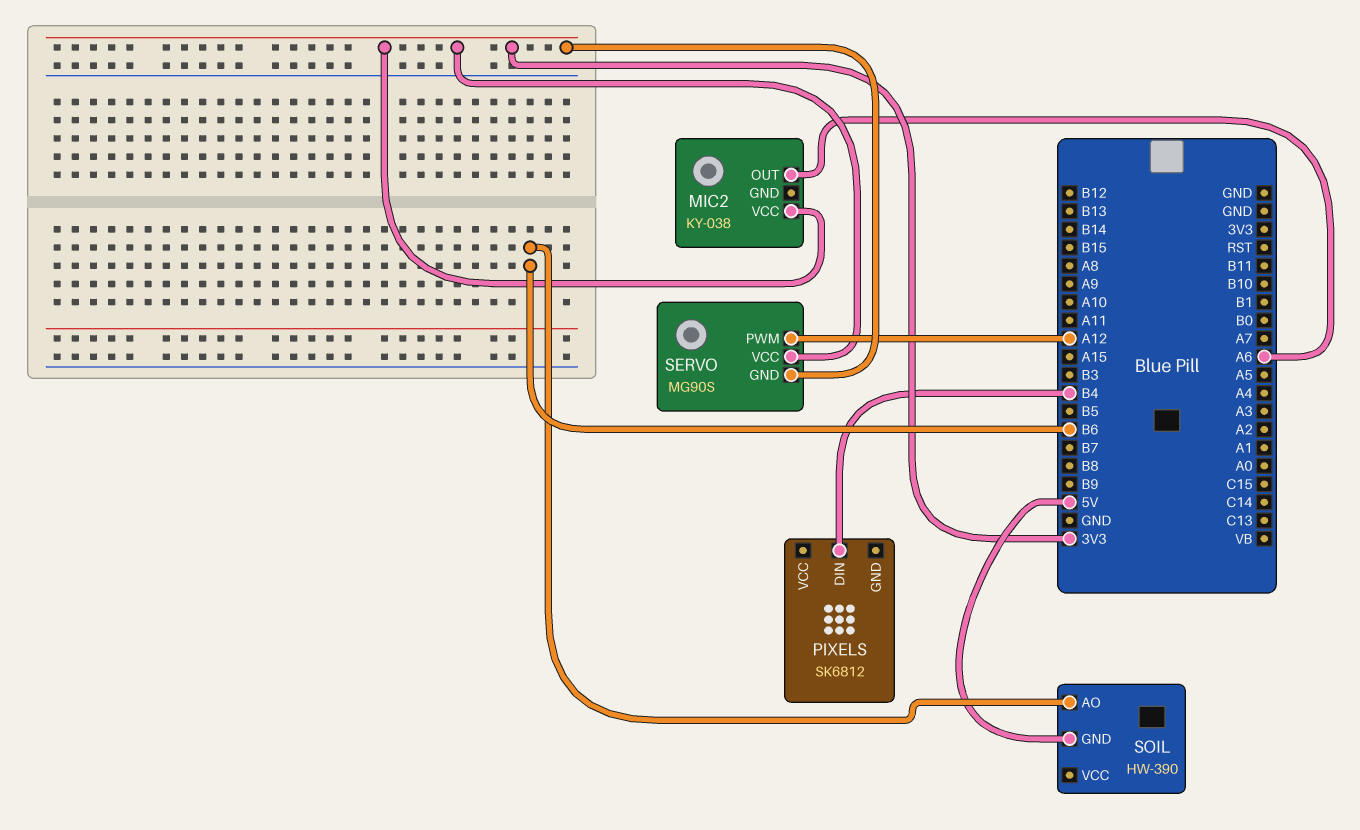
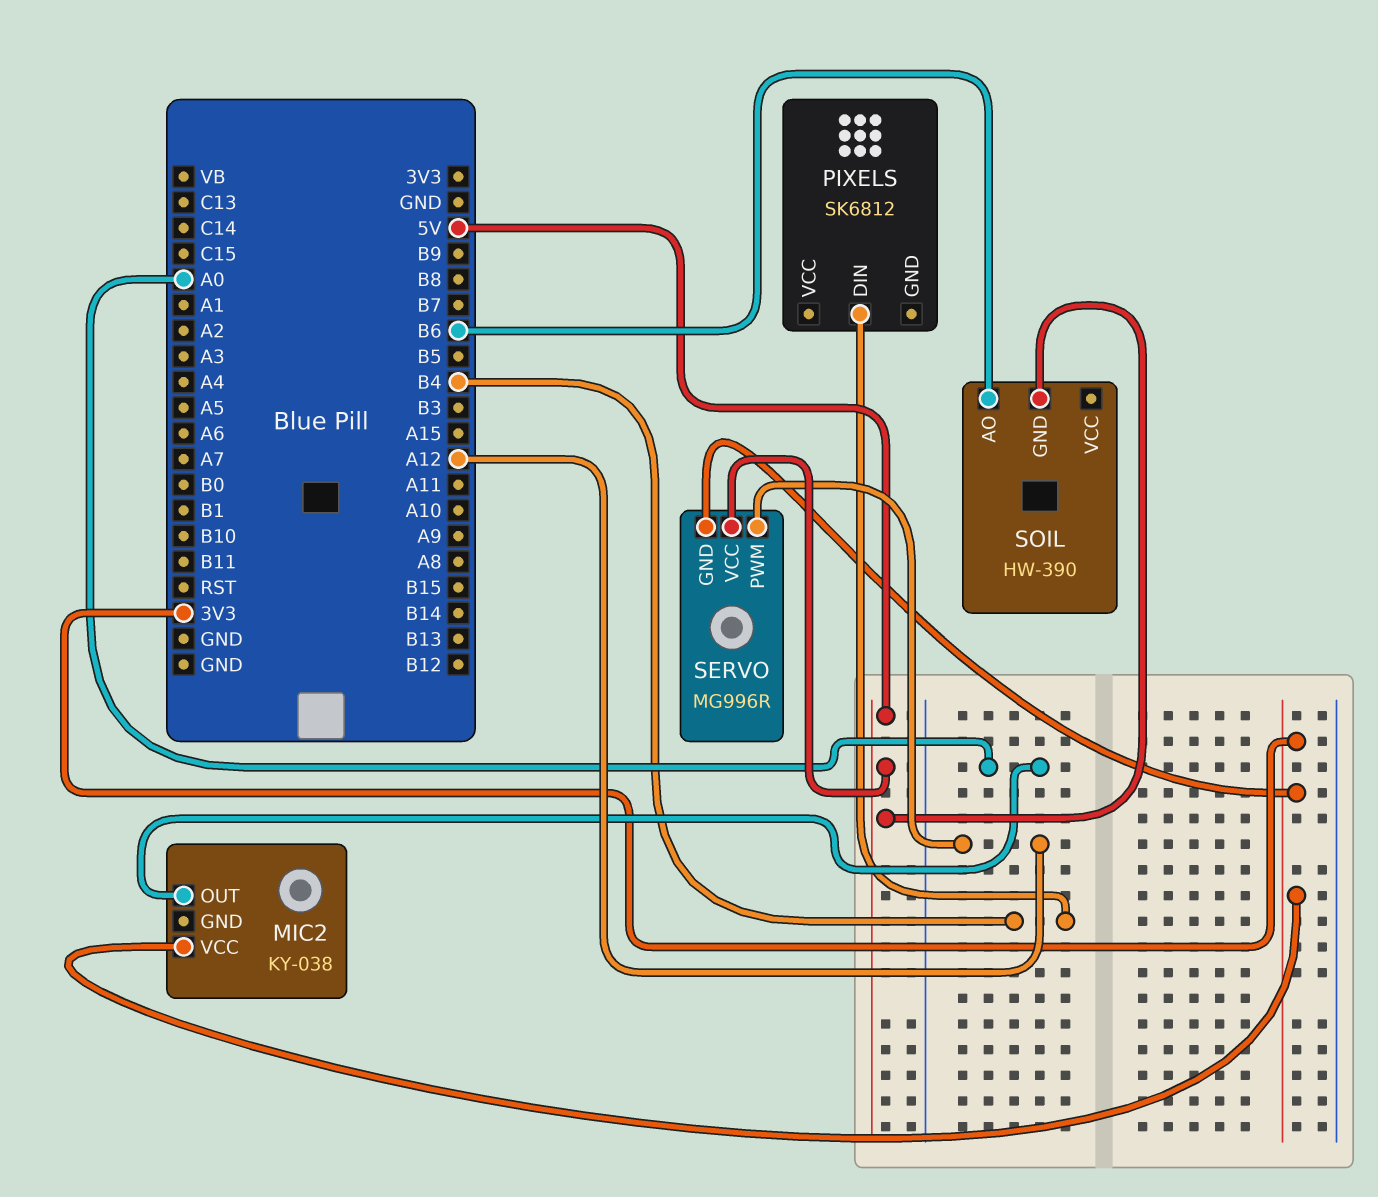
MIC2 pin OUT: A6 -> A0
SERVO: MG90S -> MG996R
SERVO pin VCC: 3V3 -> 5V

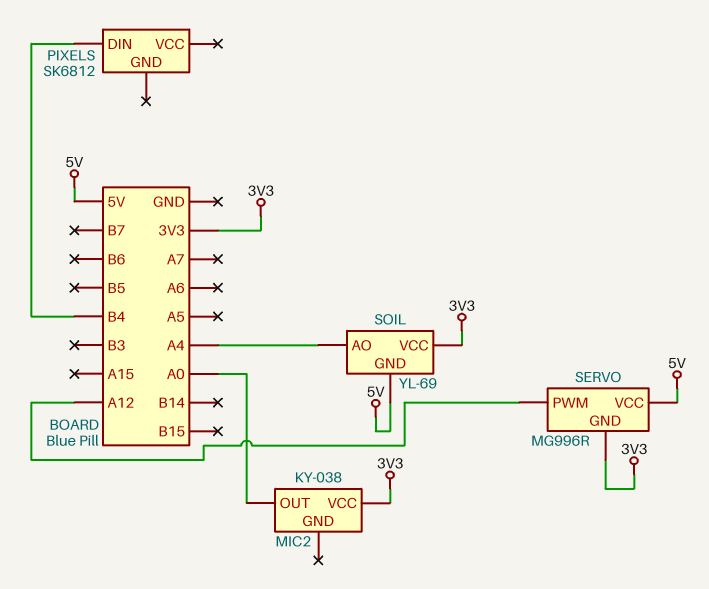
SOIL: HW-390 -> YL-69
SOIL pin AO: B6 -> A4
SOIL pin VCC: none -> 3V3

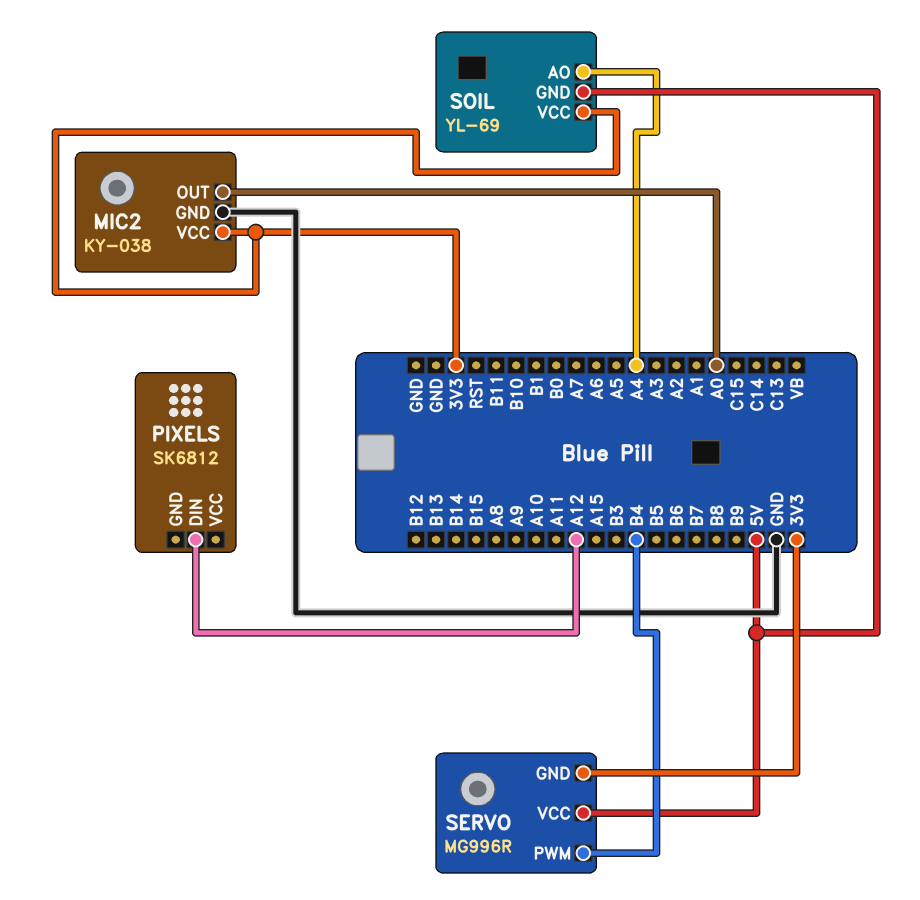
MIC2 pin GND: none -> GND
PIXELS pin DIN: B4 -> A12
SERVO pin PWM: A12 -> B4

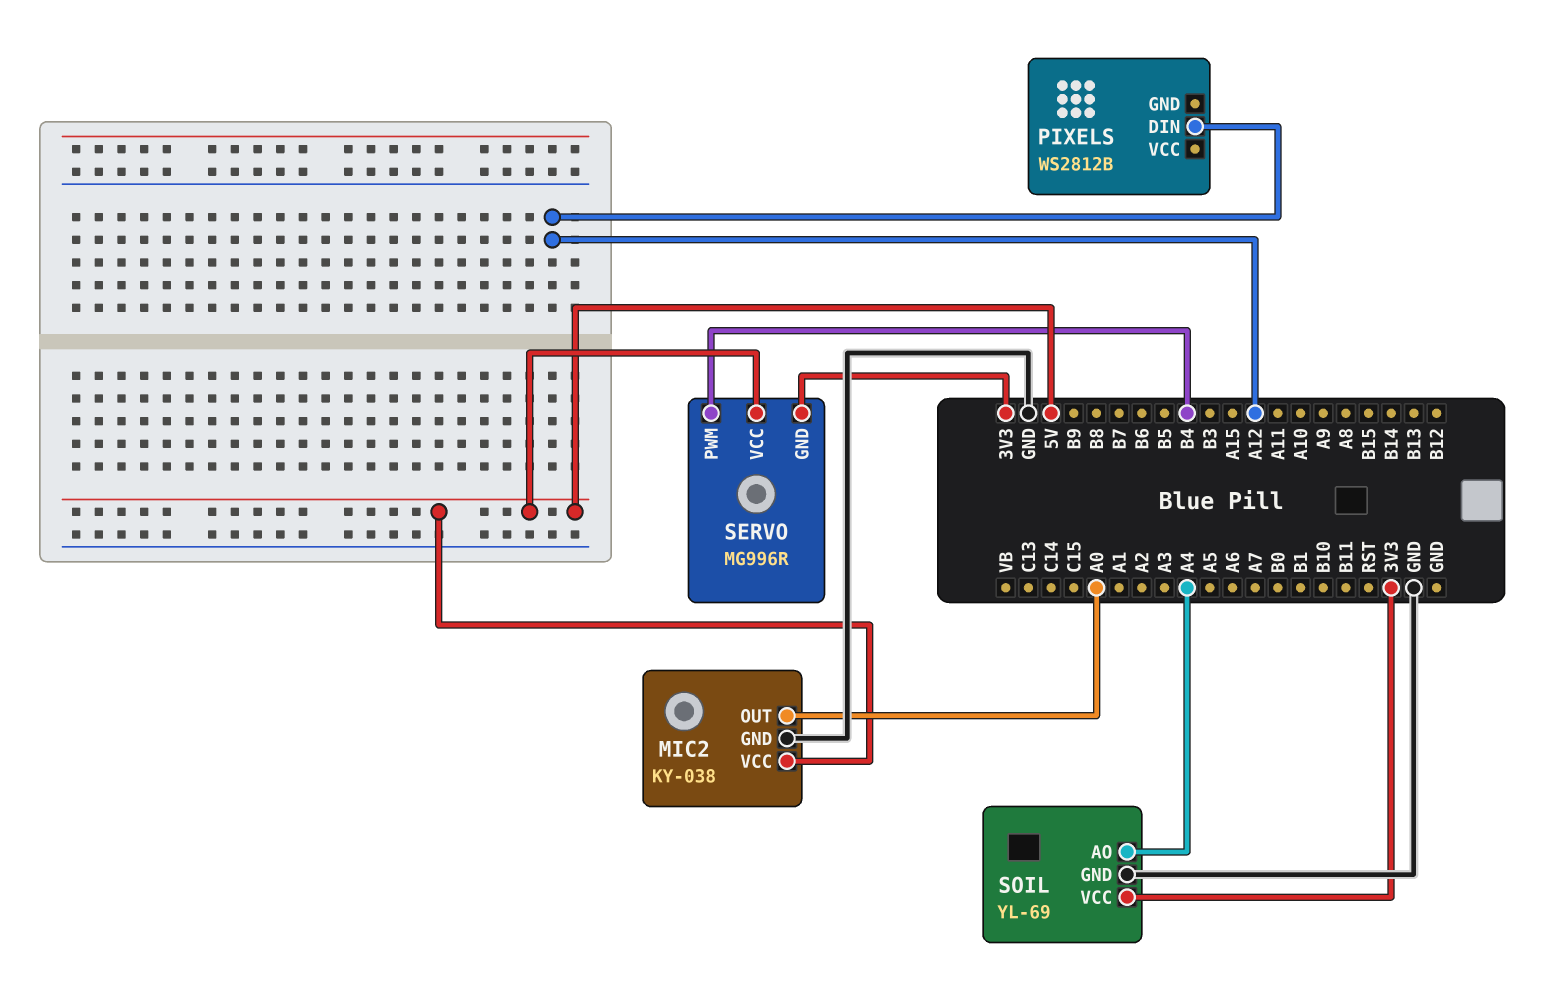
MIC2 pin VCC: 3V3 -> 5V
PIXELS: SK6812 -> WS2812B
SOIL pin GND: 5V -> GND

